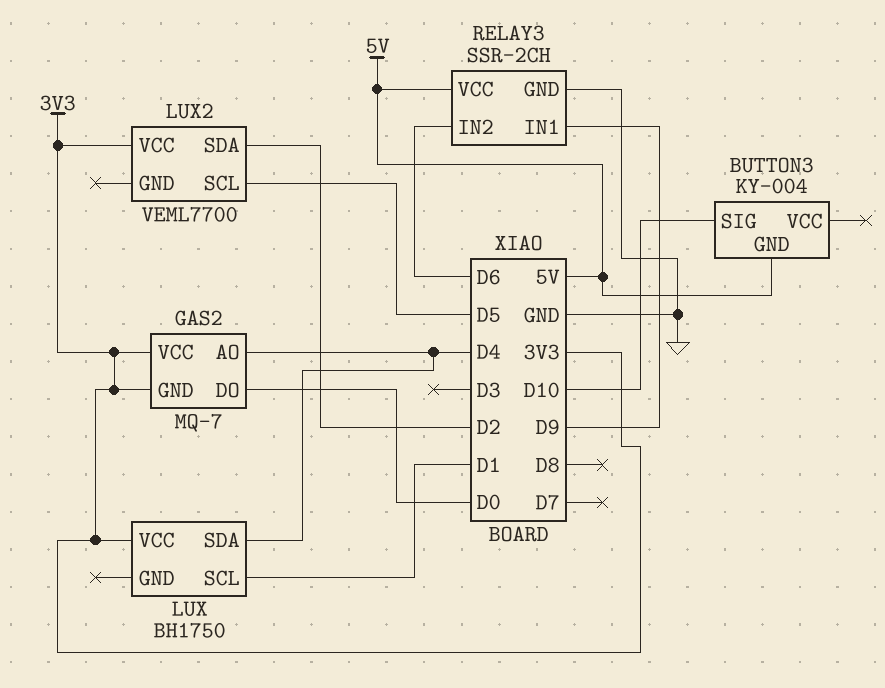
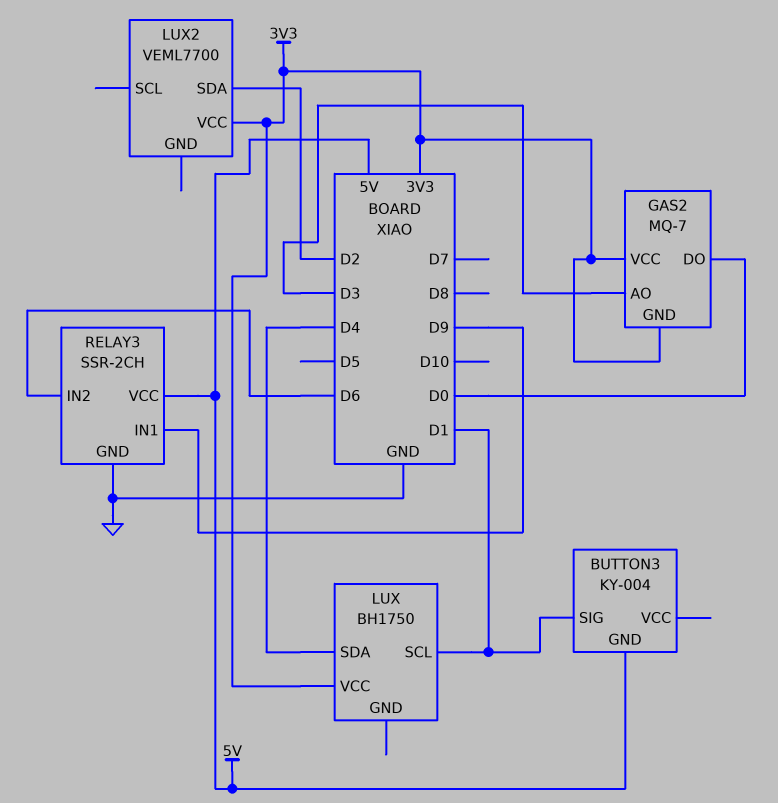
BUTTON3 pin SIG: D10 -> D1
GAS2 pin AO: D4 -> D3
LUX2 pin SCL: D5 -> none

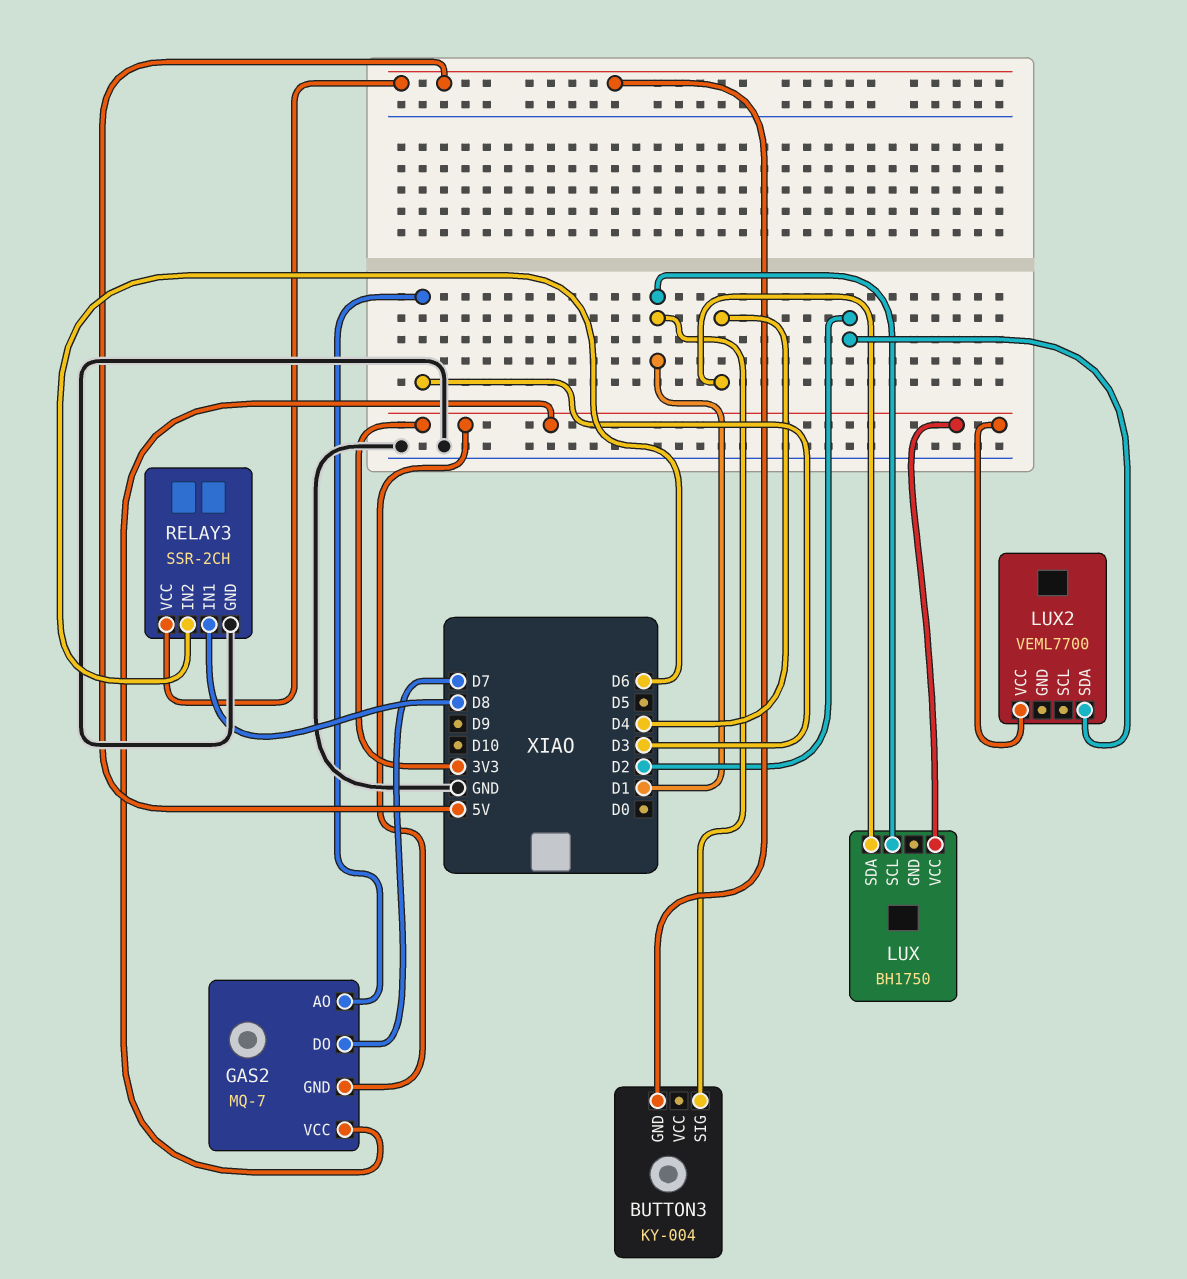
GAS2 pin DO: D0 -> D7
RELAY3 pin IN1: D9 -> D8

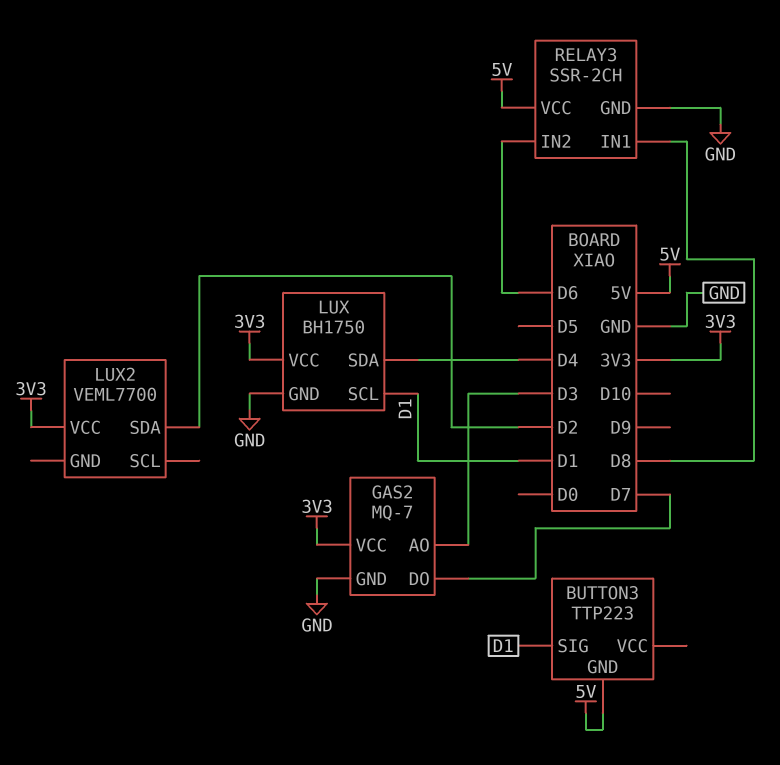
BUTTON3: KY-004 -> TTP223
GAS2 pin GND: 3V3 -> GND
LUX pin GND: none -> GND

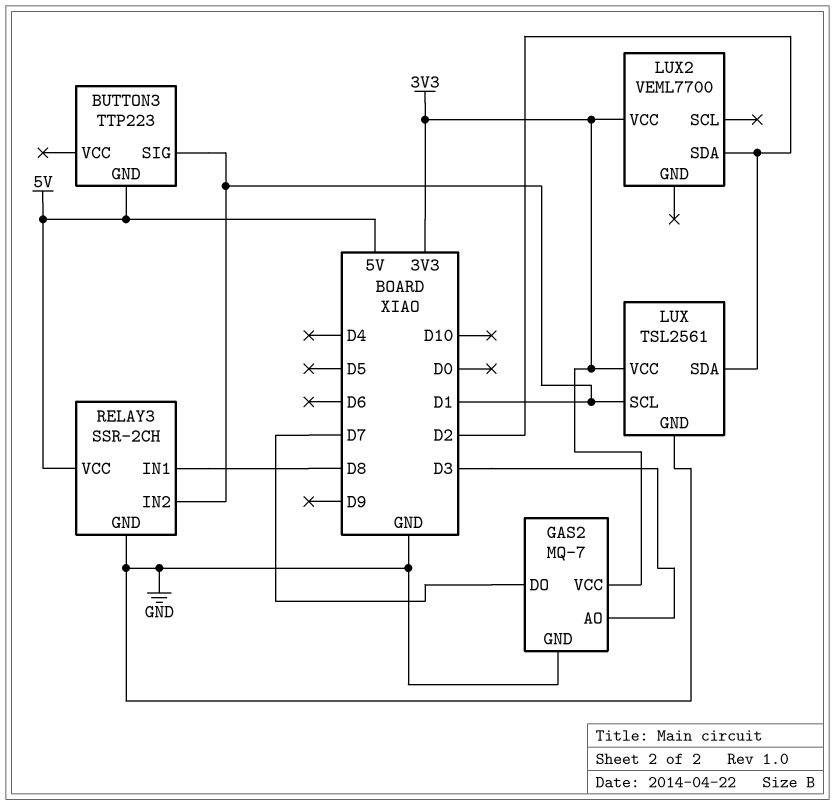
LUX: BH1750 -> TSL2561
LUX pin SDA: D4 -> D2
RELAY3 pin IN2: D6 -> D1

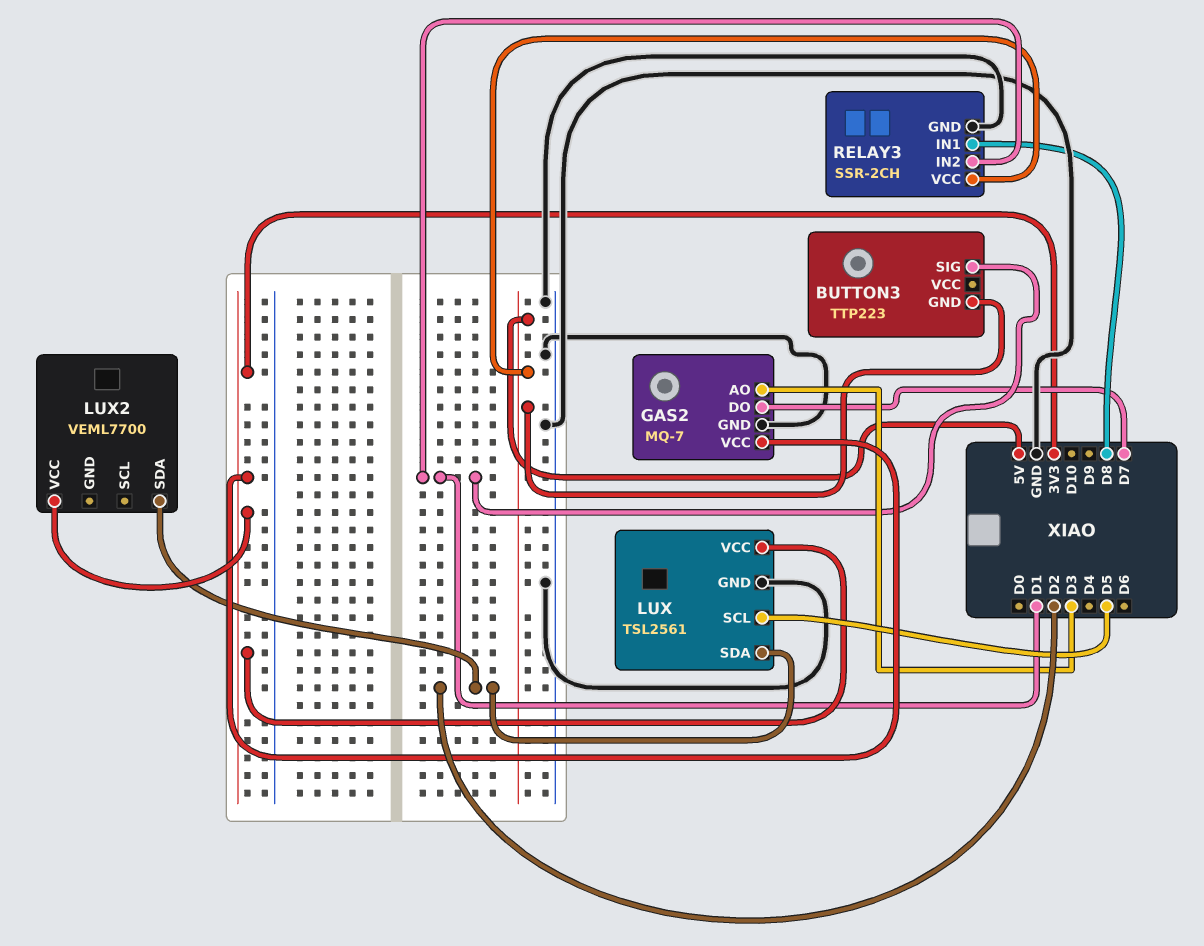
LUX pin SCL: D1 -> D5

